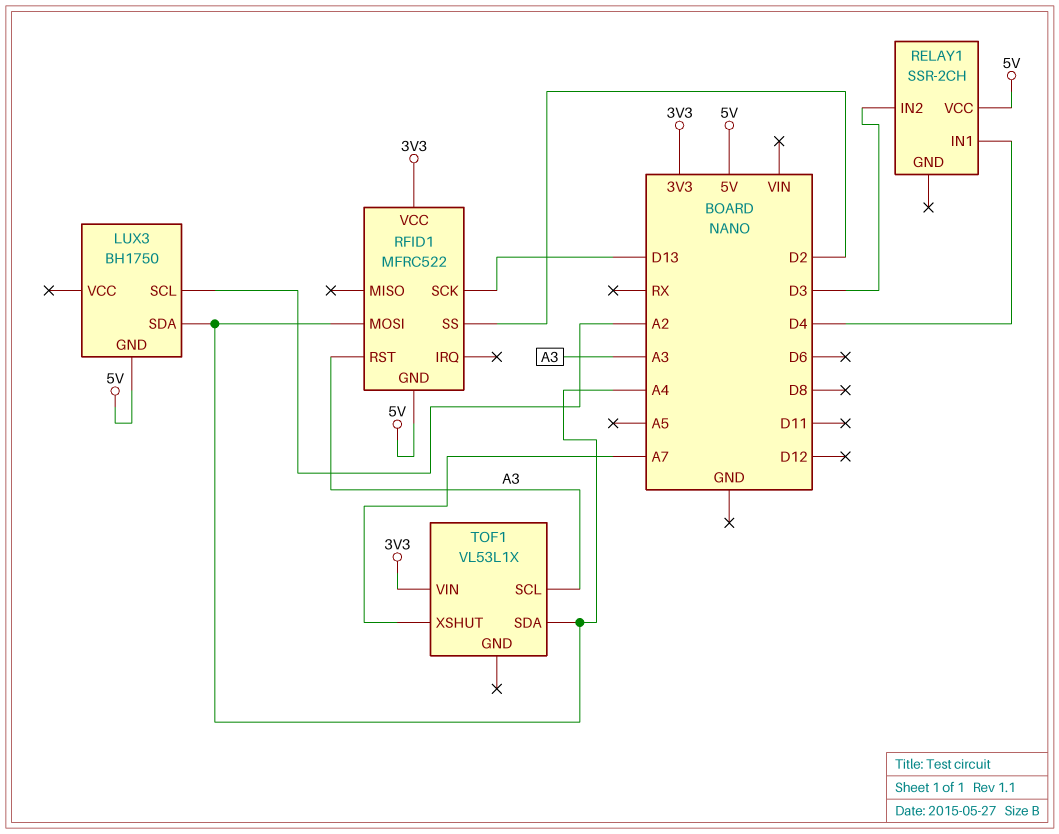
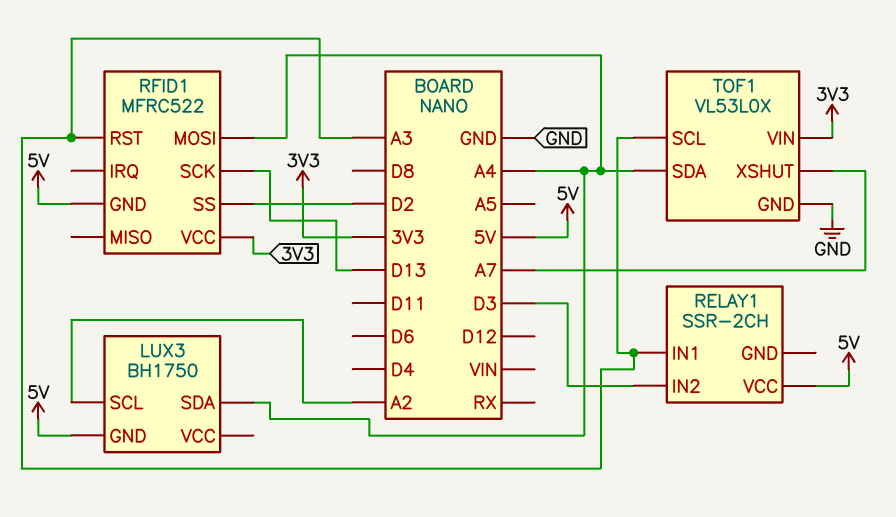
RELAY1 pin IN1: D4 -> A3
TOF1: VL53L1X -> VL53L0X
TOF1 pin GND: none -> GND

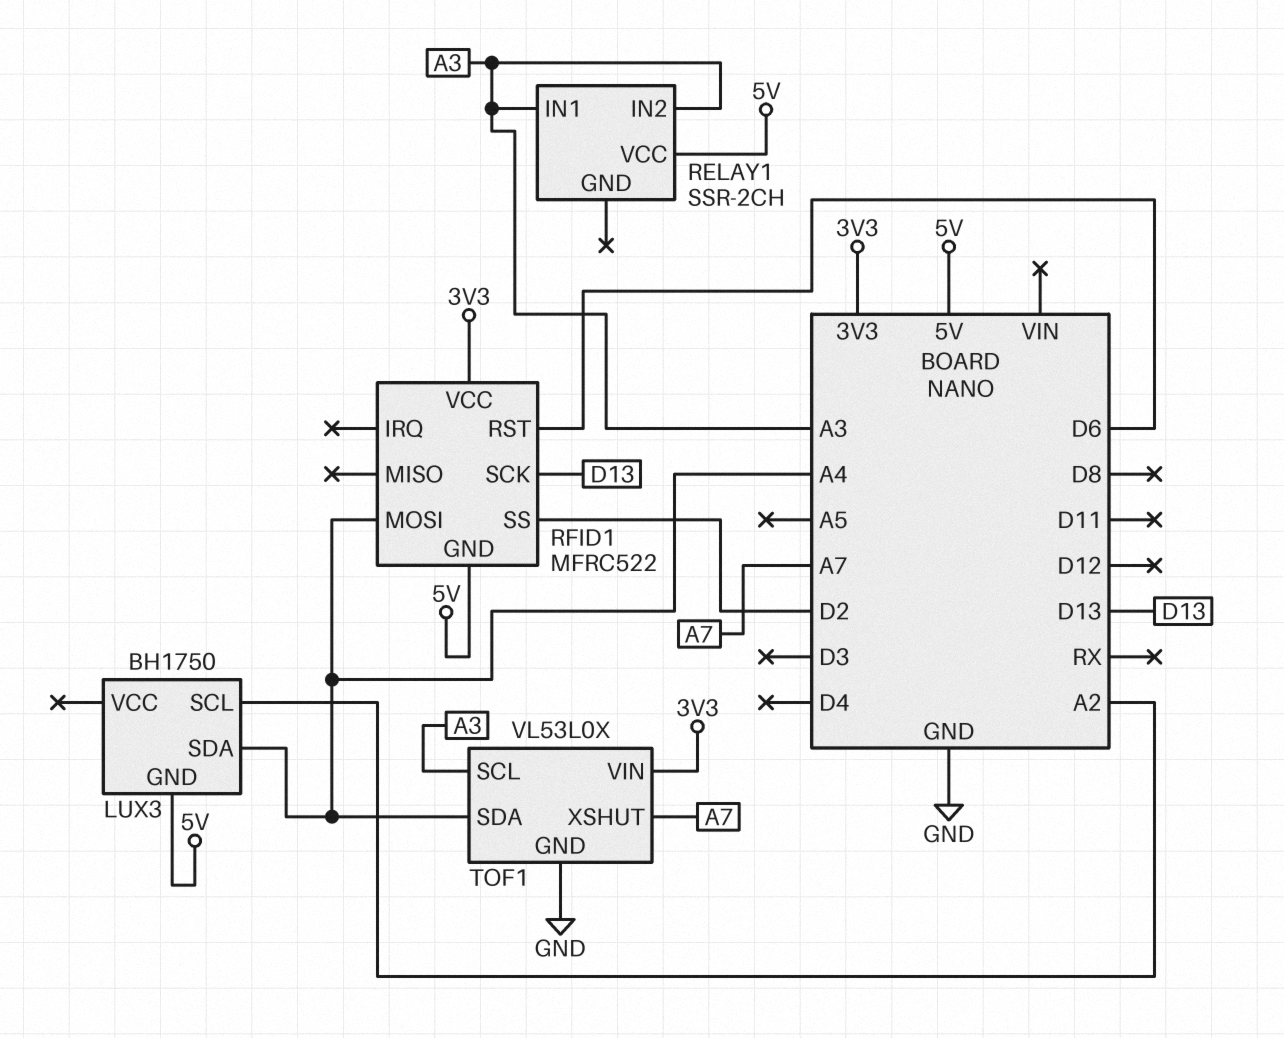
RELAY1 pin IN2: D3 -> A3
RFID1 pin RST: A3 -> D6

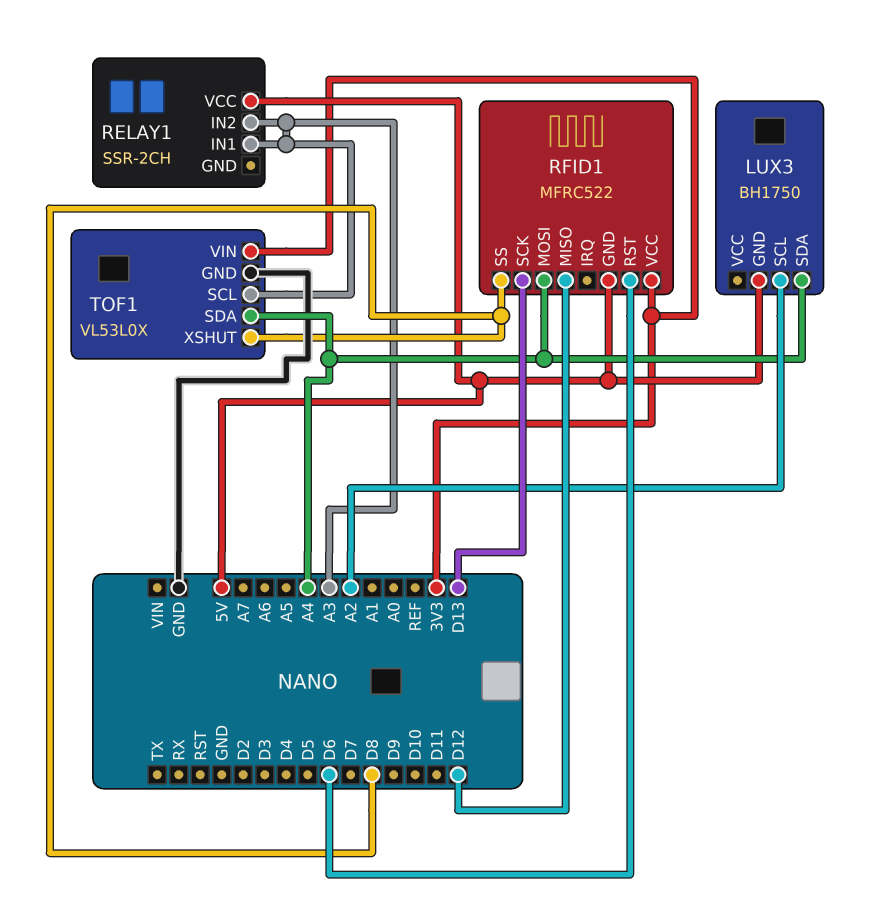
RFID1 pin MISO: none -> D12
RFID1 pin SS: D2 -> D8
TOF1 pin XSHUT: A7 -> D8

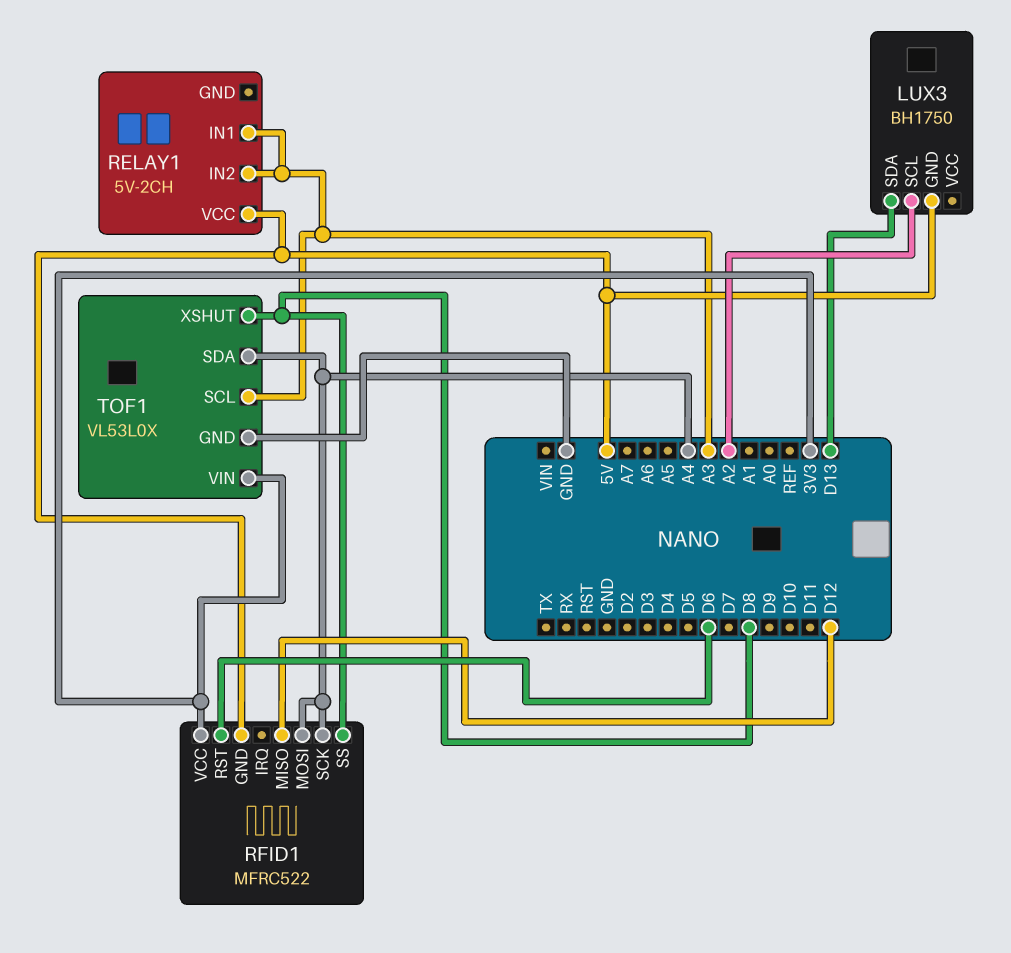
LUX3 pin SDA: A4 -> D13
RELAY1: SSR-2CH -> 5V-2CH
RFID1 pin SCK: D13 -> A4

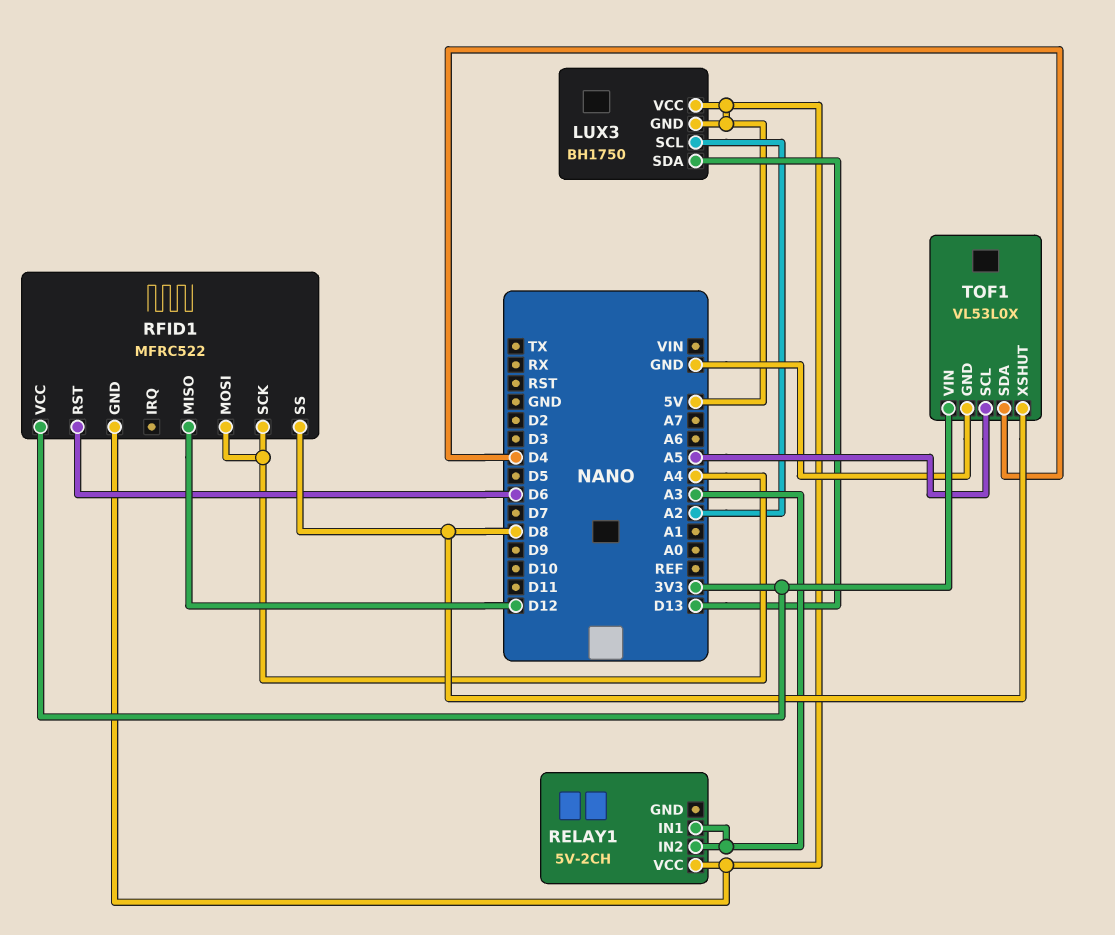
LUX3 pin VCC: none -> 5V
TOF1 pin SCL: A3 -> A5
TOF1 pin SDA: A4 -> D4

